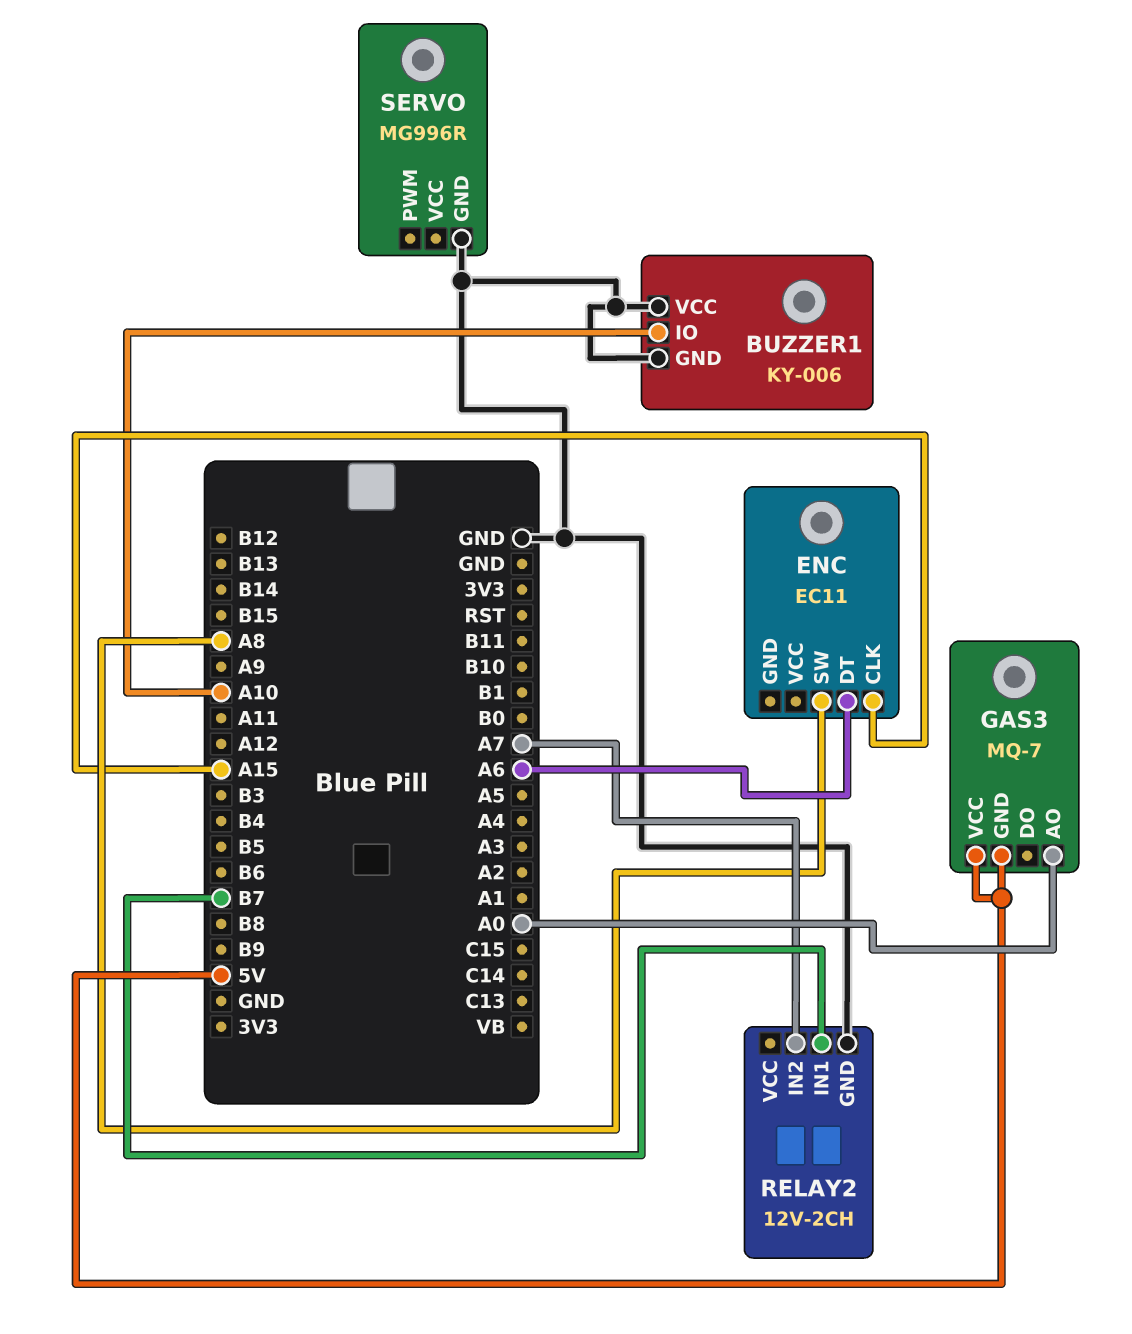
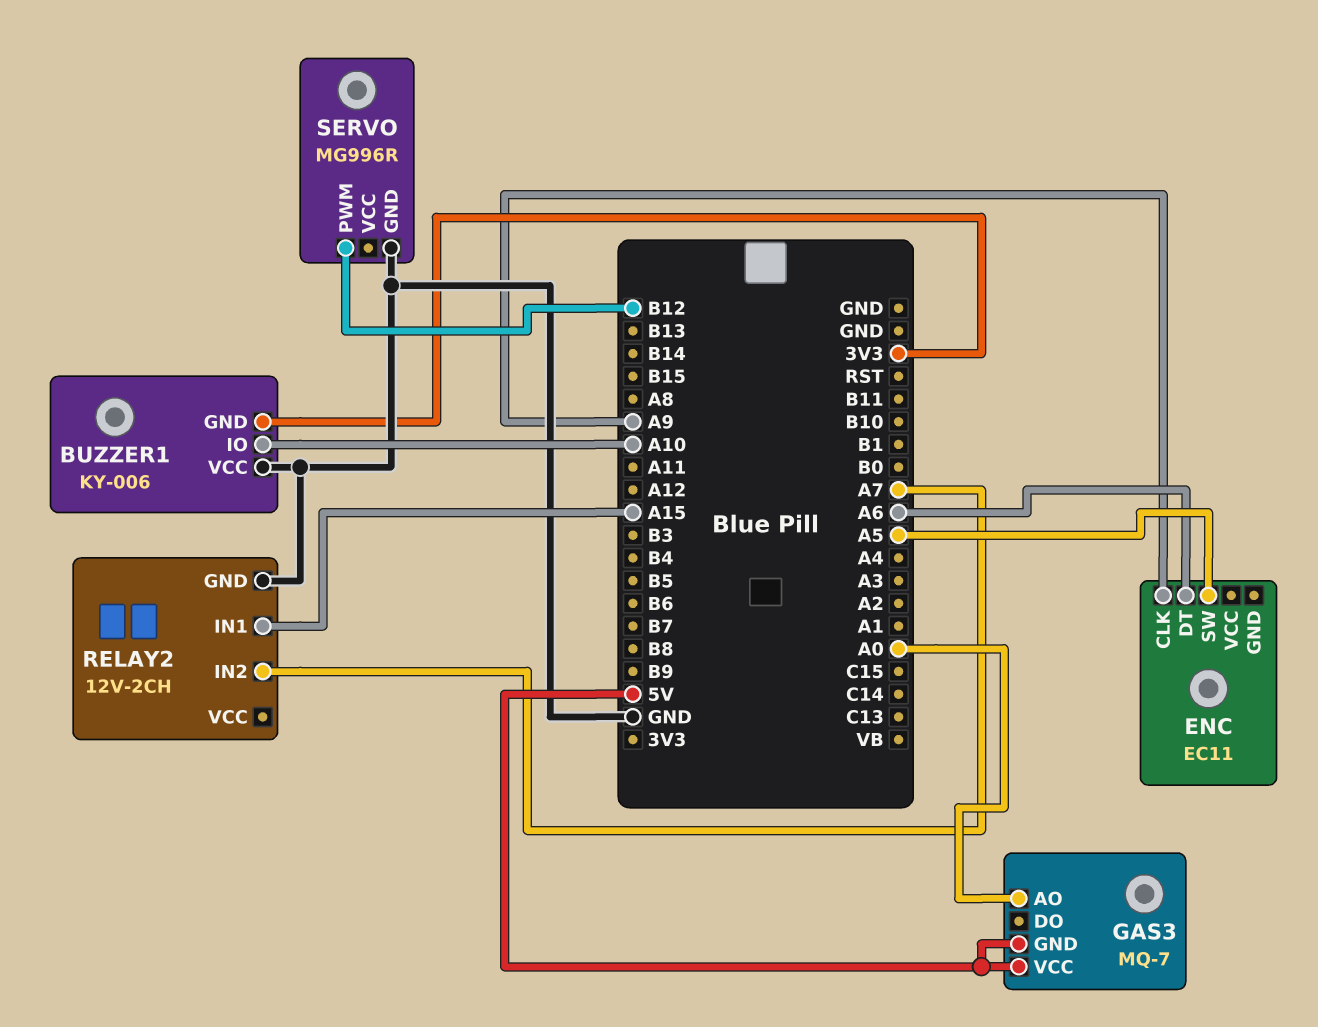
BUZZER1 pin GND: GND -> 3V3
ENC pin CLK: A15 -> A9
ENC pin SW: A8 -> A5
RELAY2 pin IN1: B7 -> A15
SERVO pin PWM: none -> B12

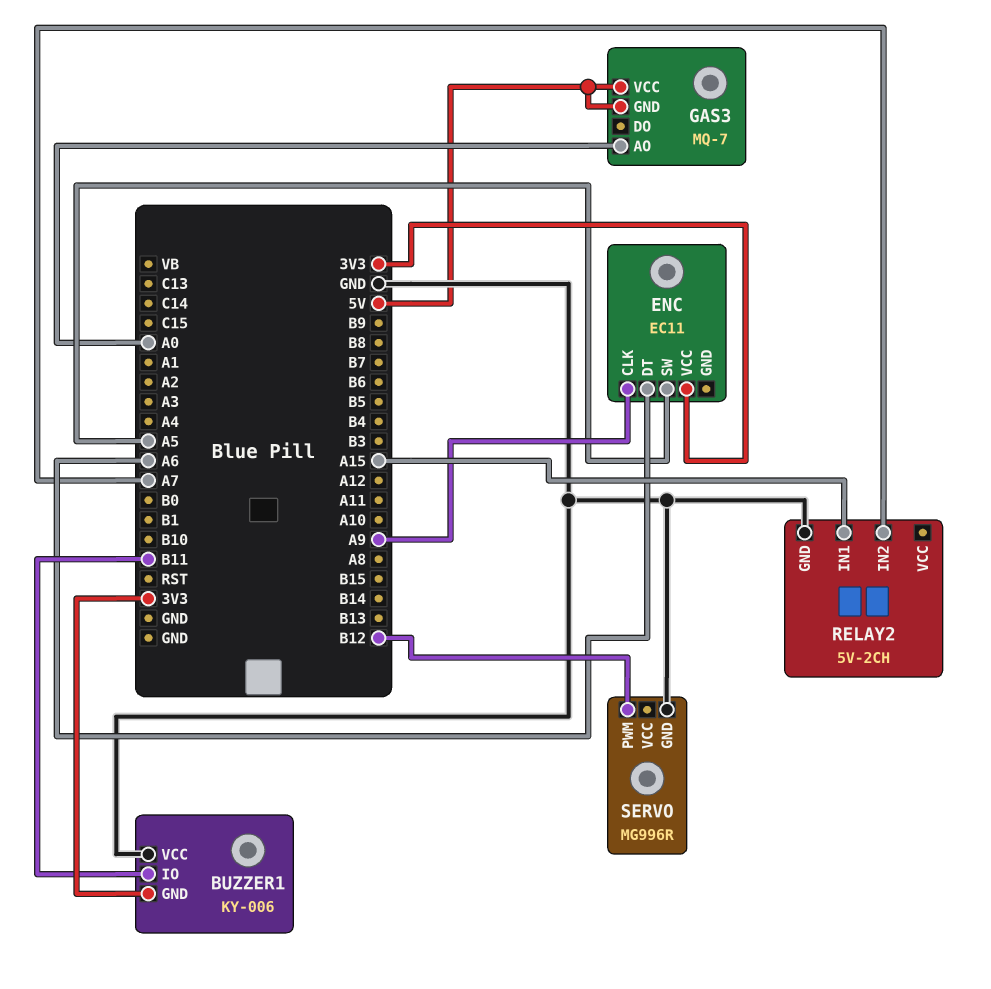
BUZZER1 pin IO: A10 -> B11
ENC pin VCC: none -> 3V3
RELAY2: 12V-2CH -> 5V-2CH

